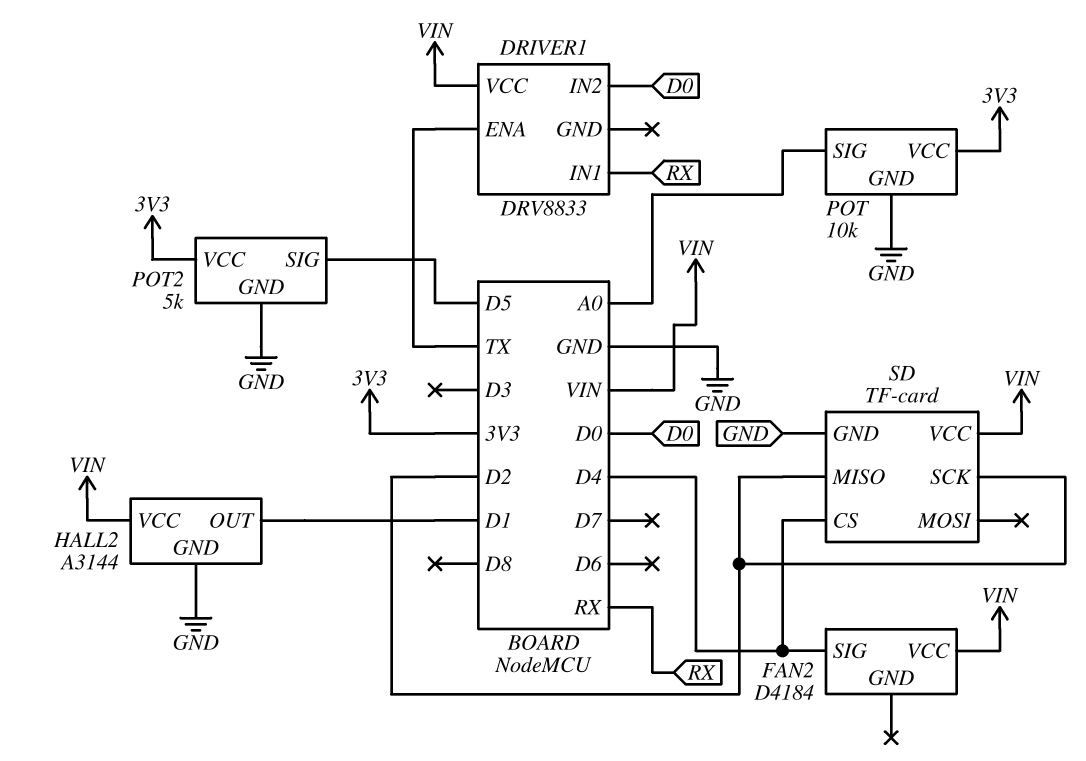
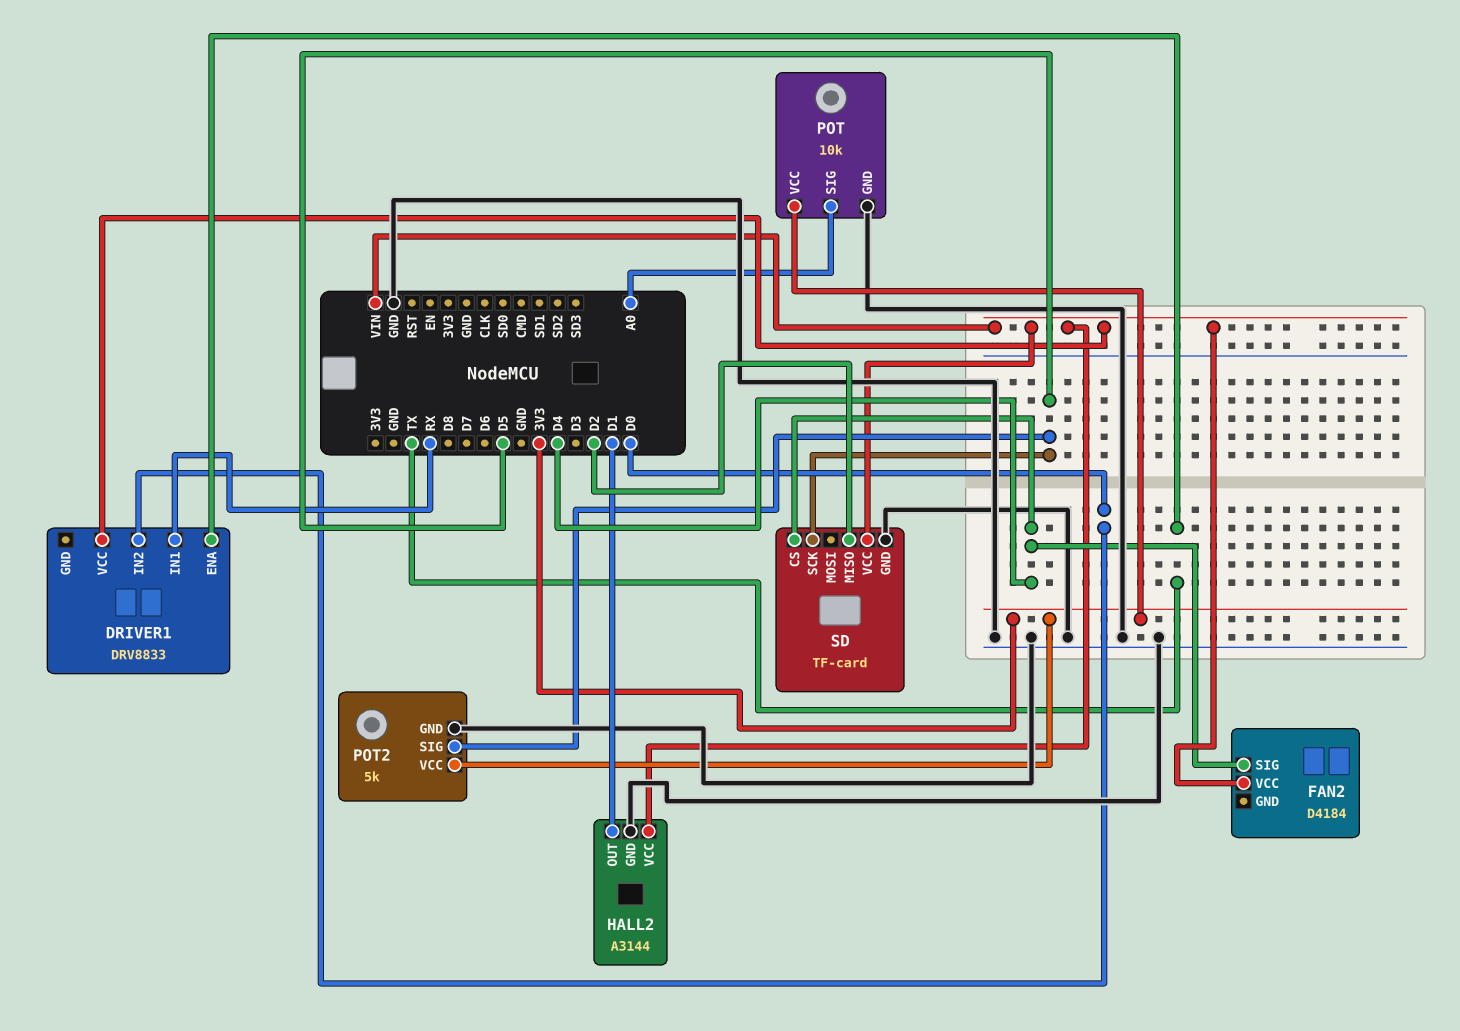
SD pin SCK: D2 -> D5

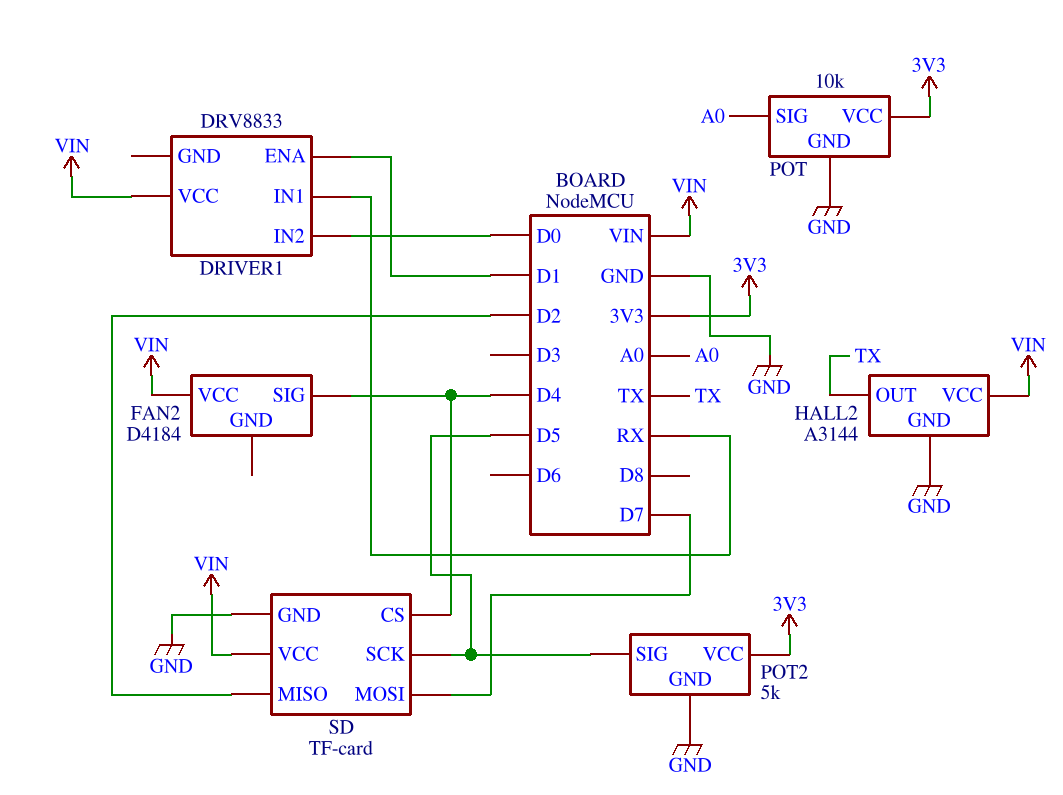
DRIVER1 pin ENA: TX -> D1
HALL2 pin OUT: D1 -> TX
SD pin MOSI: none -> D7

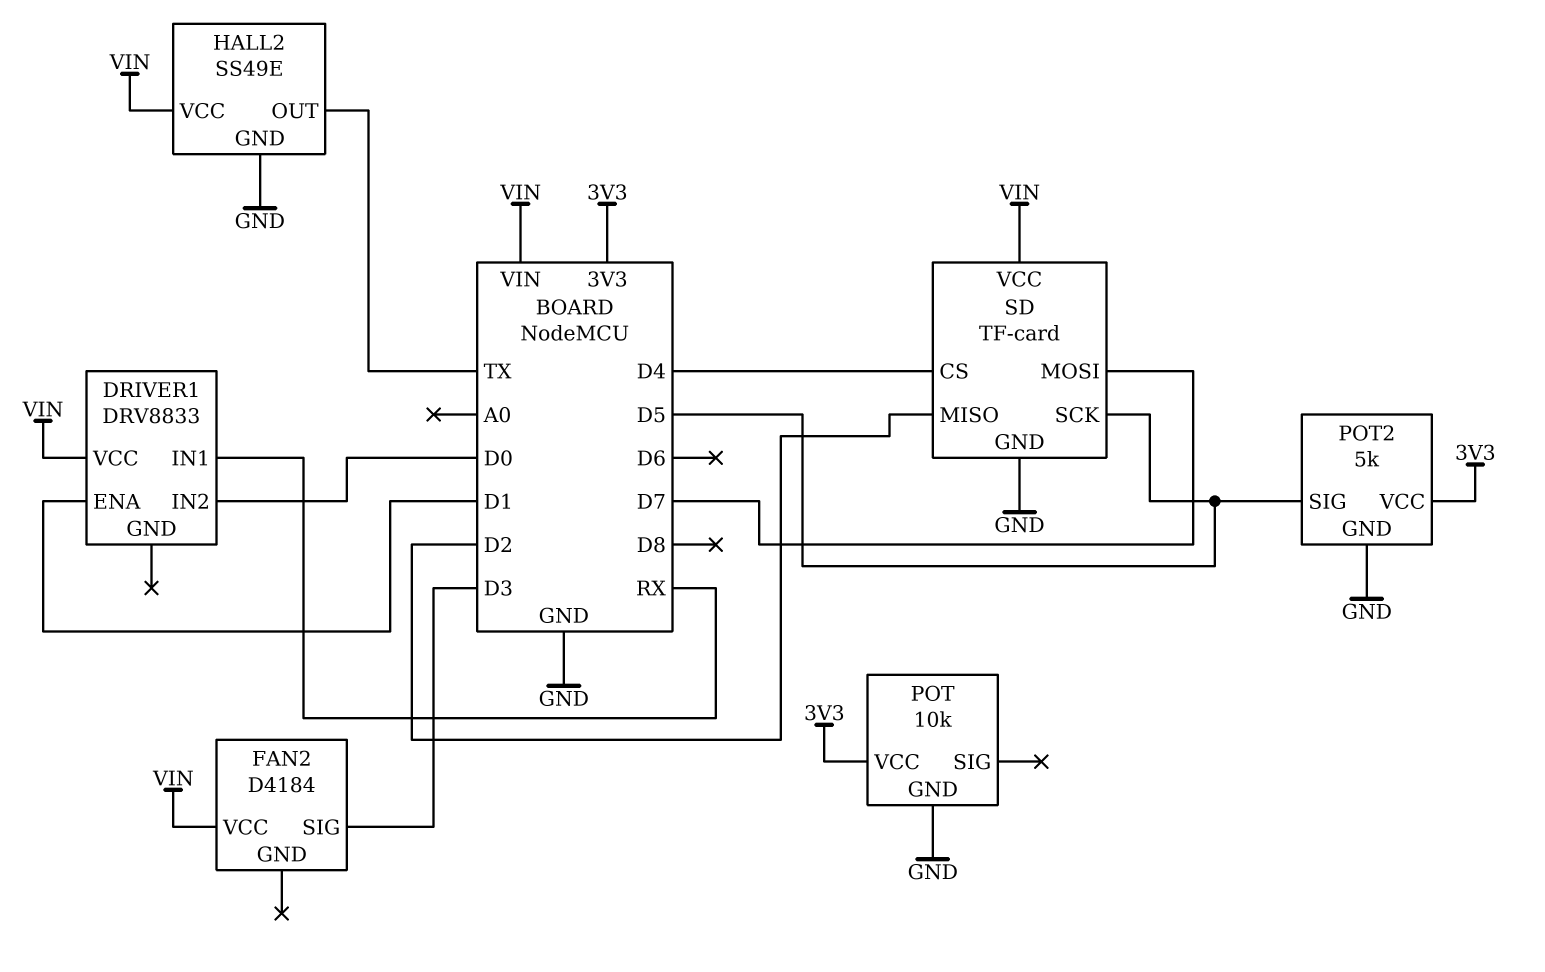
FAN2 pin SIG: D4 -> D3
HALL2: A3144 -> SS49E
POT pin SIG: A0 -> none

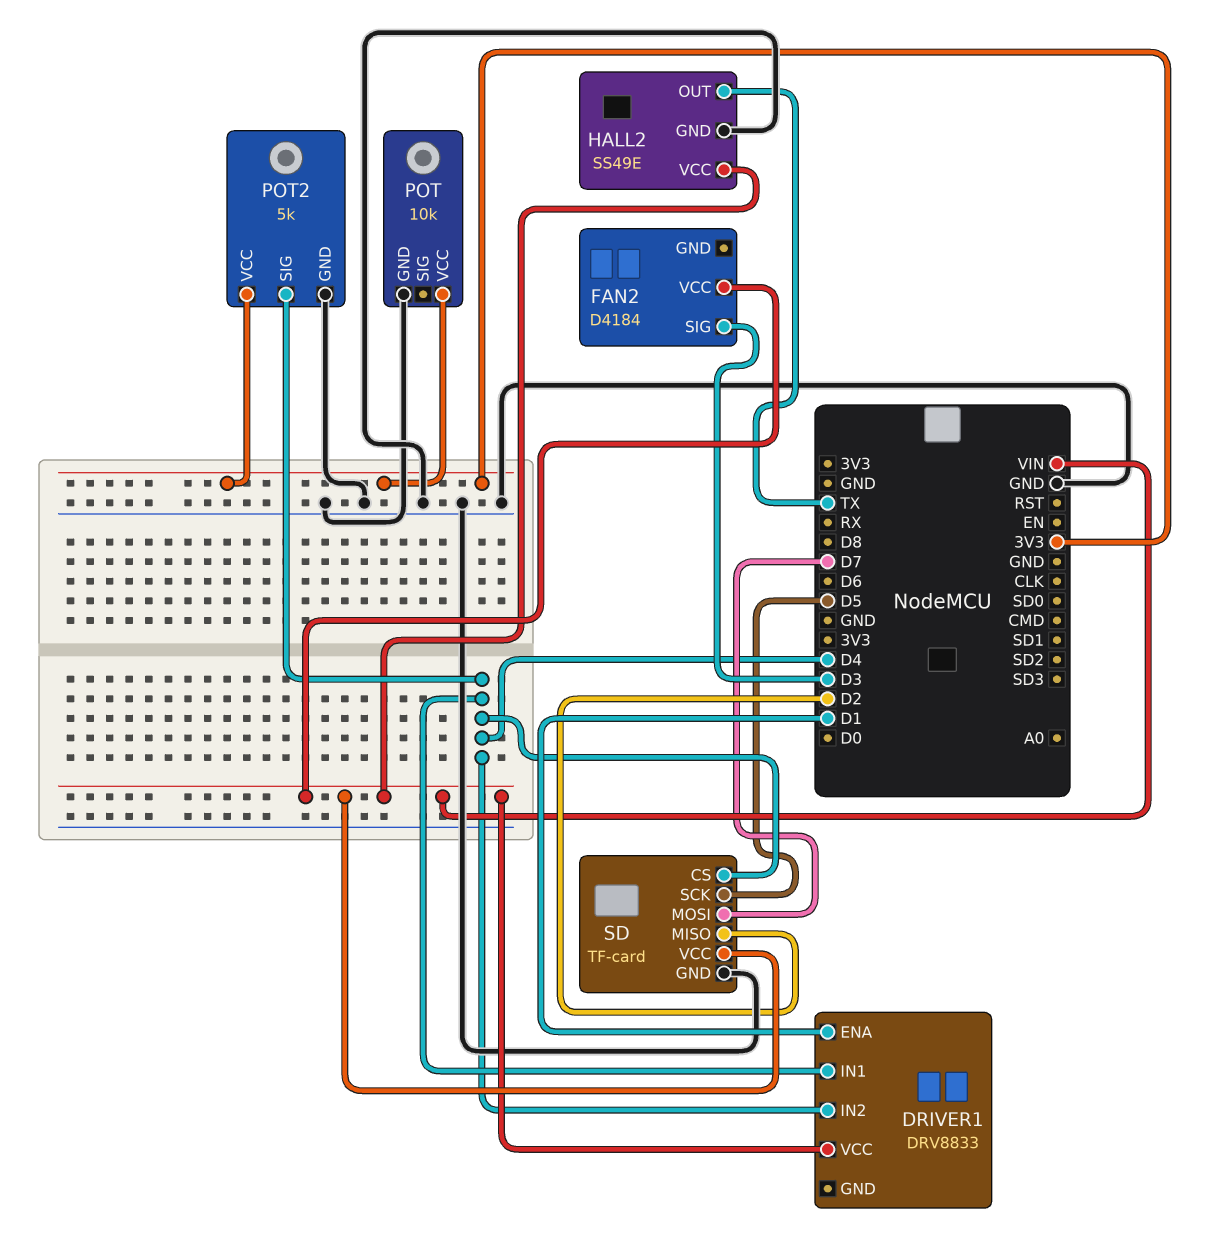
DRIVER1 pin IN1: RX -> D4
DRIVER1 pin IN2: D0 -> D4
POT2 pin SIG: D5 -> D4

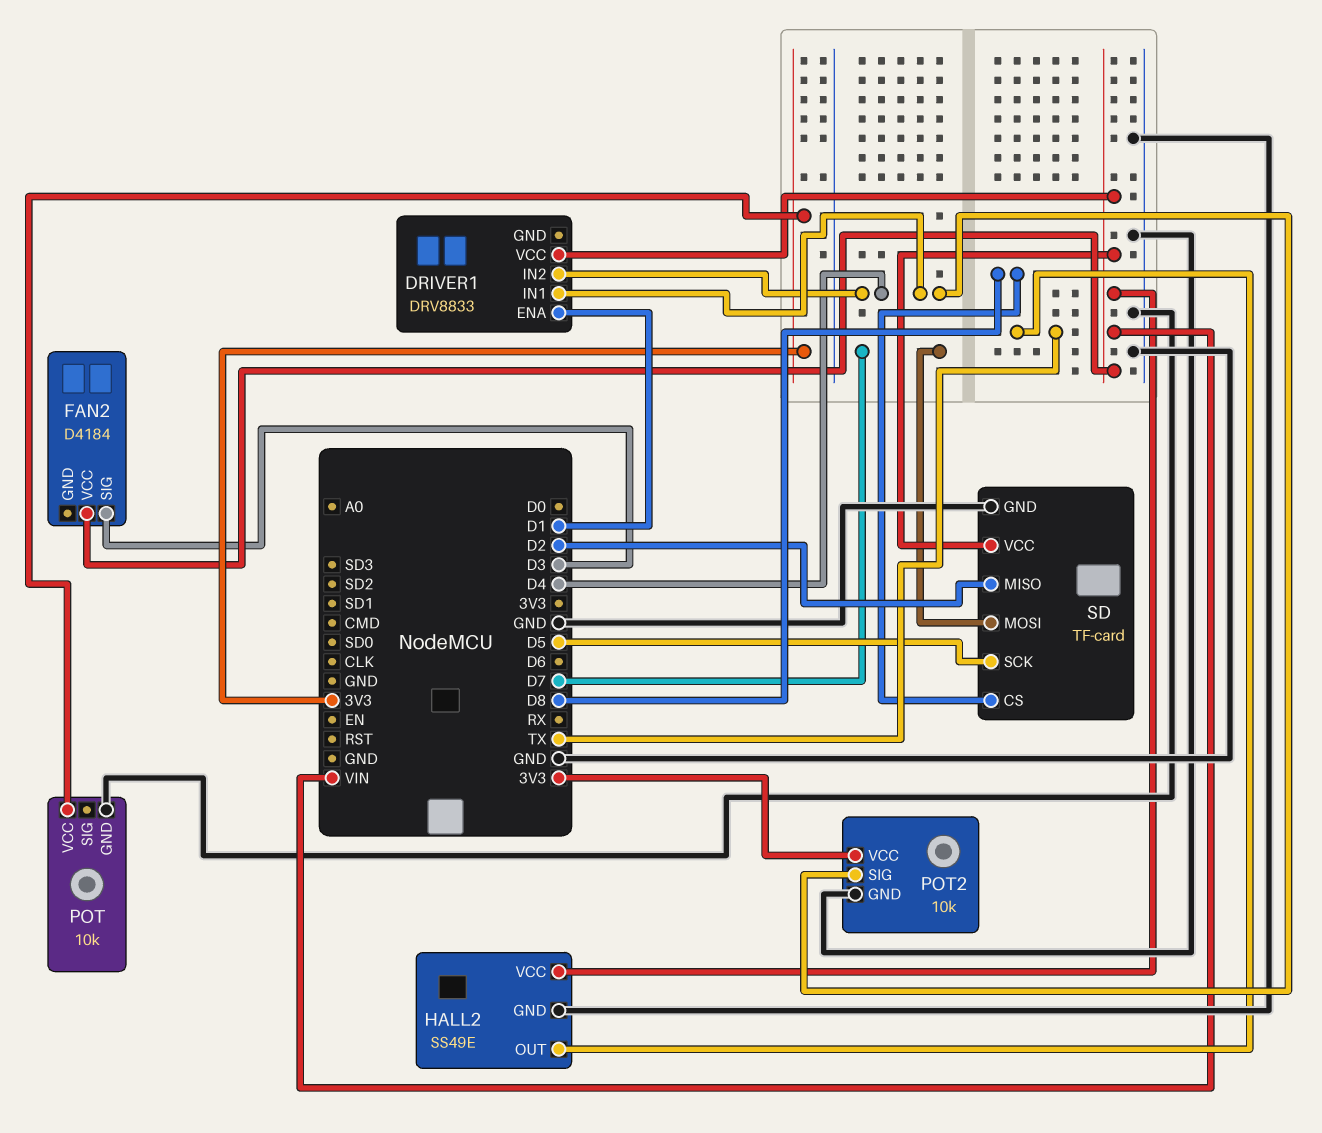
POT2: 5k -> 10k
SD pin CS: D4 -> D8

